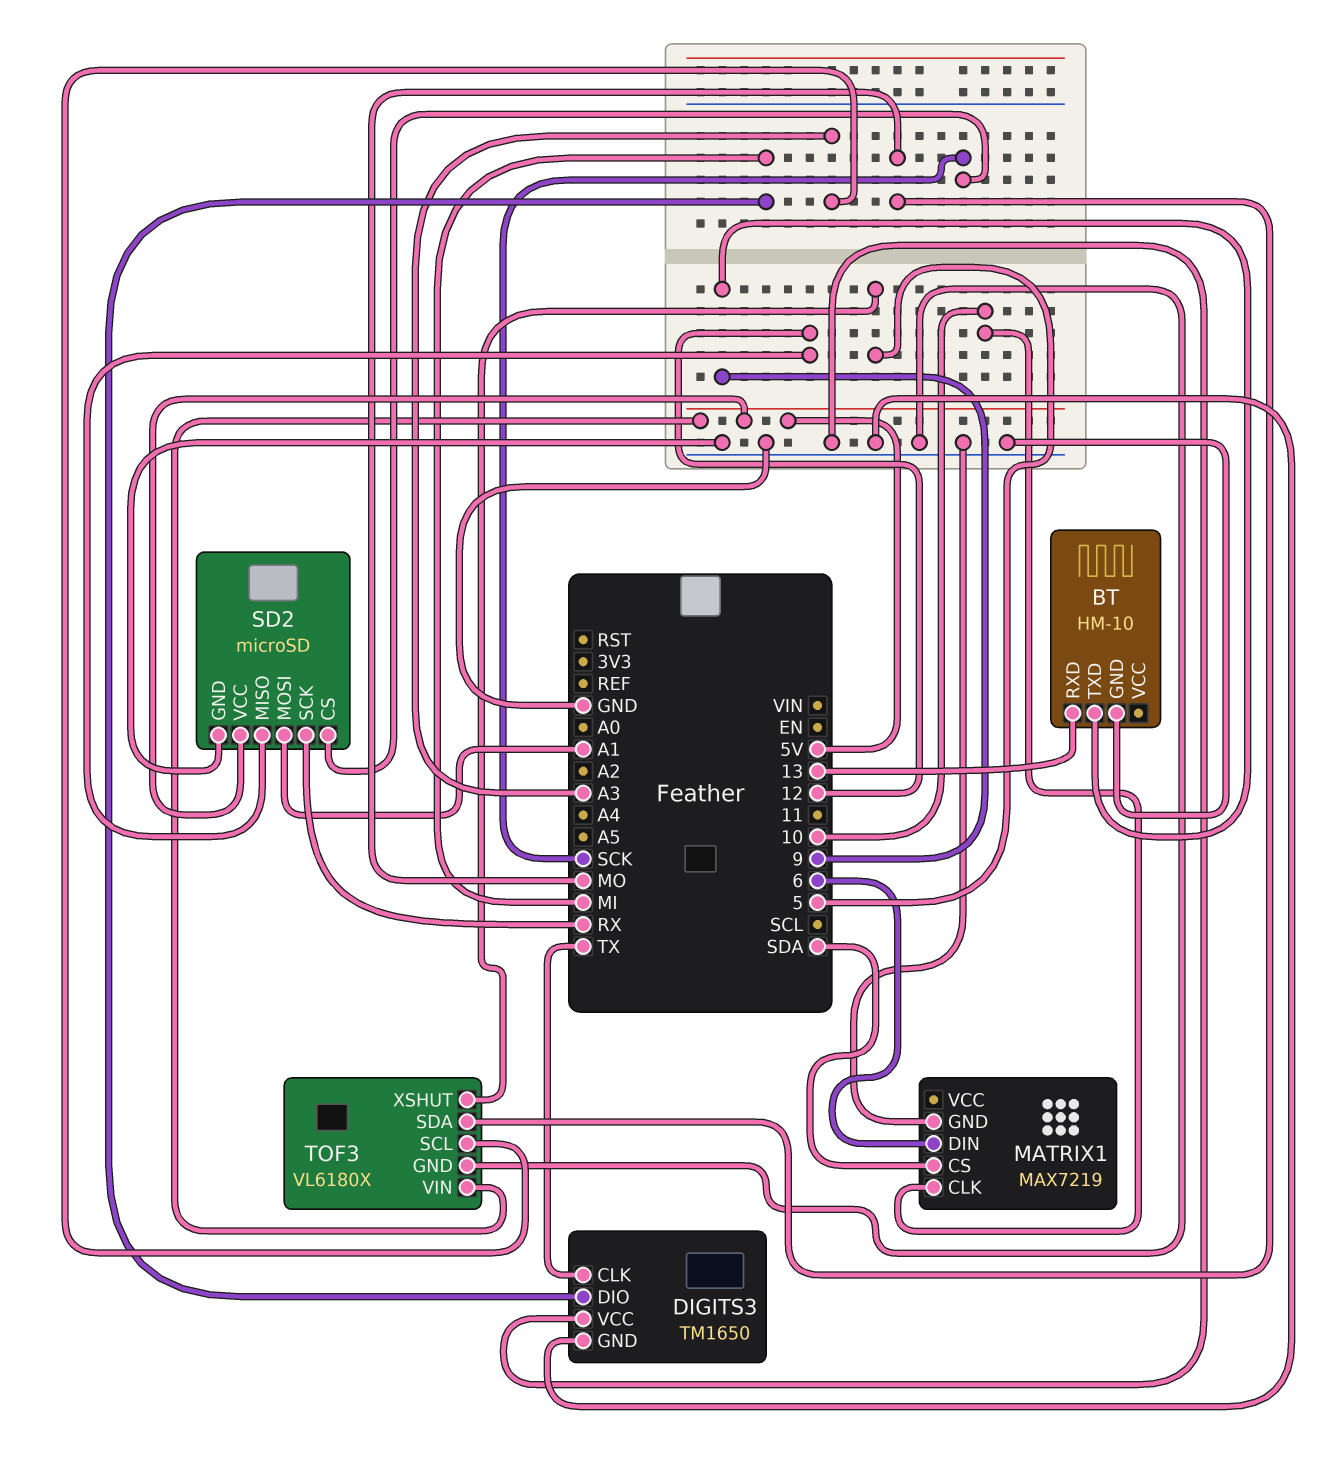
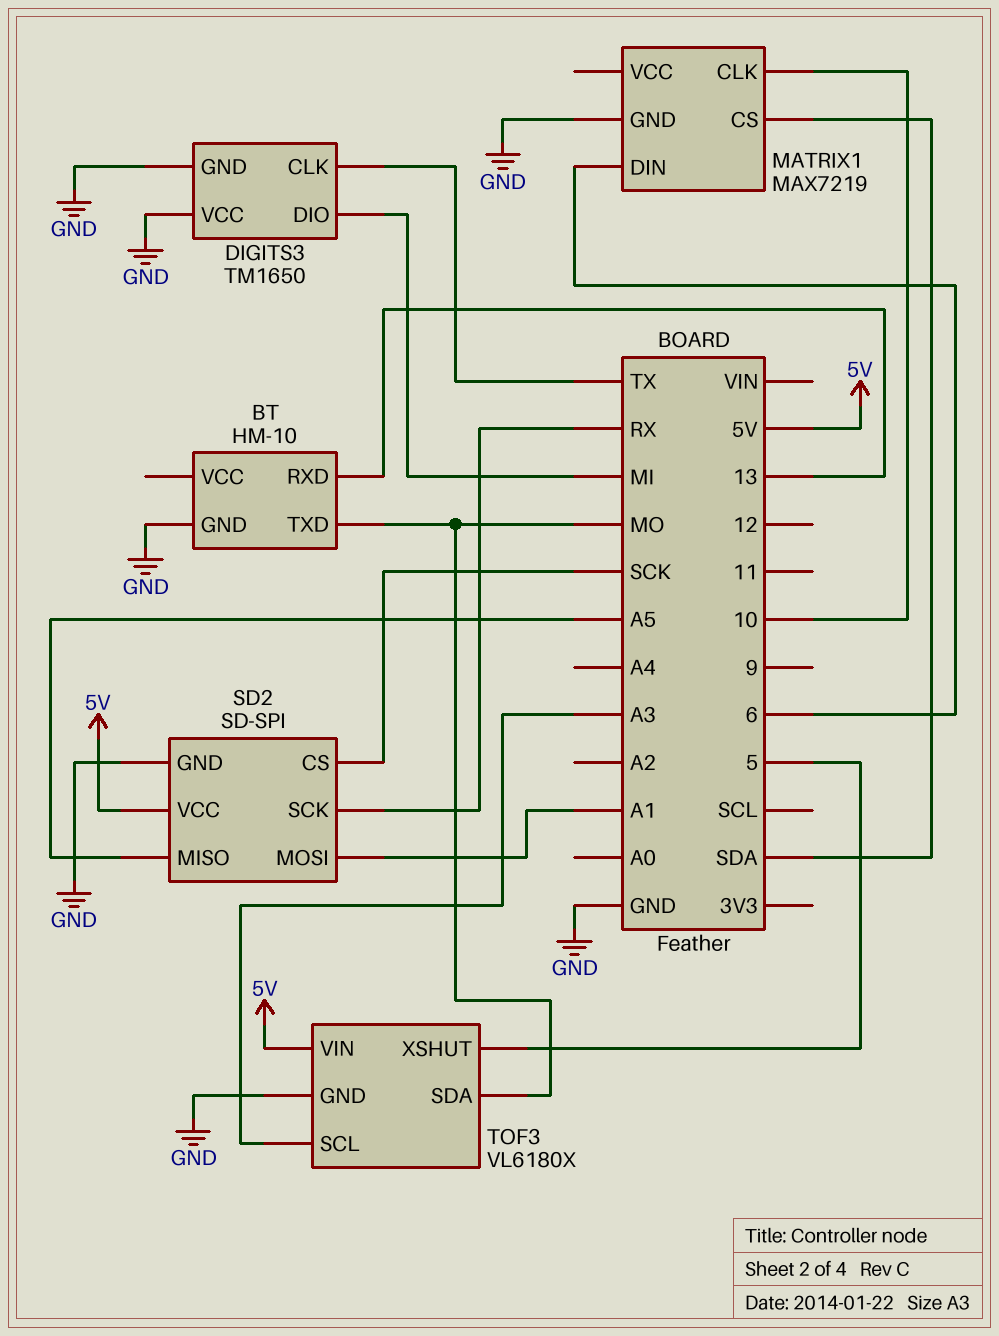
BT pin TXD: 9 -> MO
SD2: microSD -> SD-SPI
SD2 pin MISO: 12 -> A5

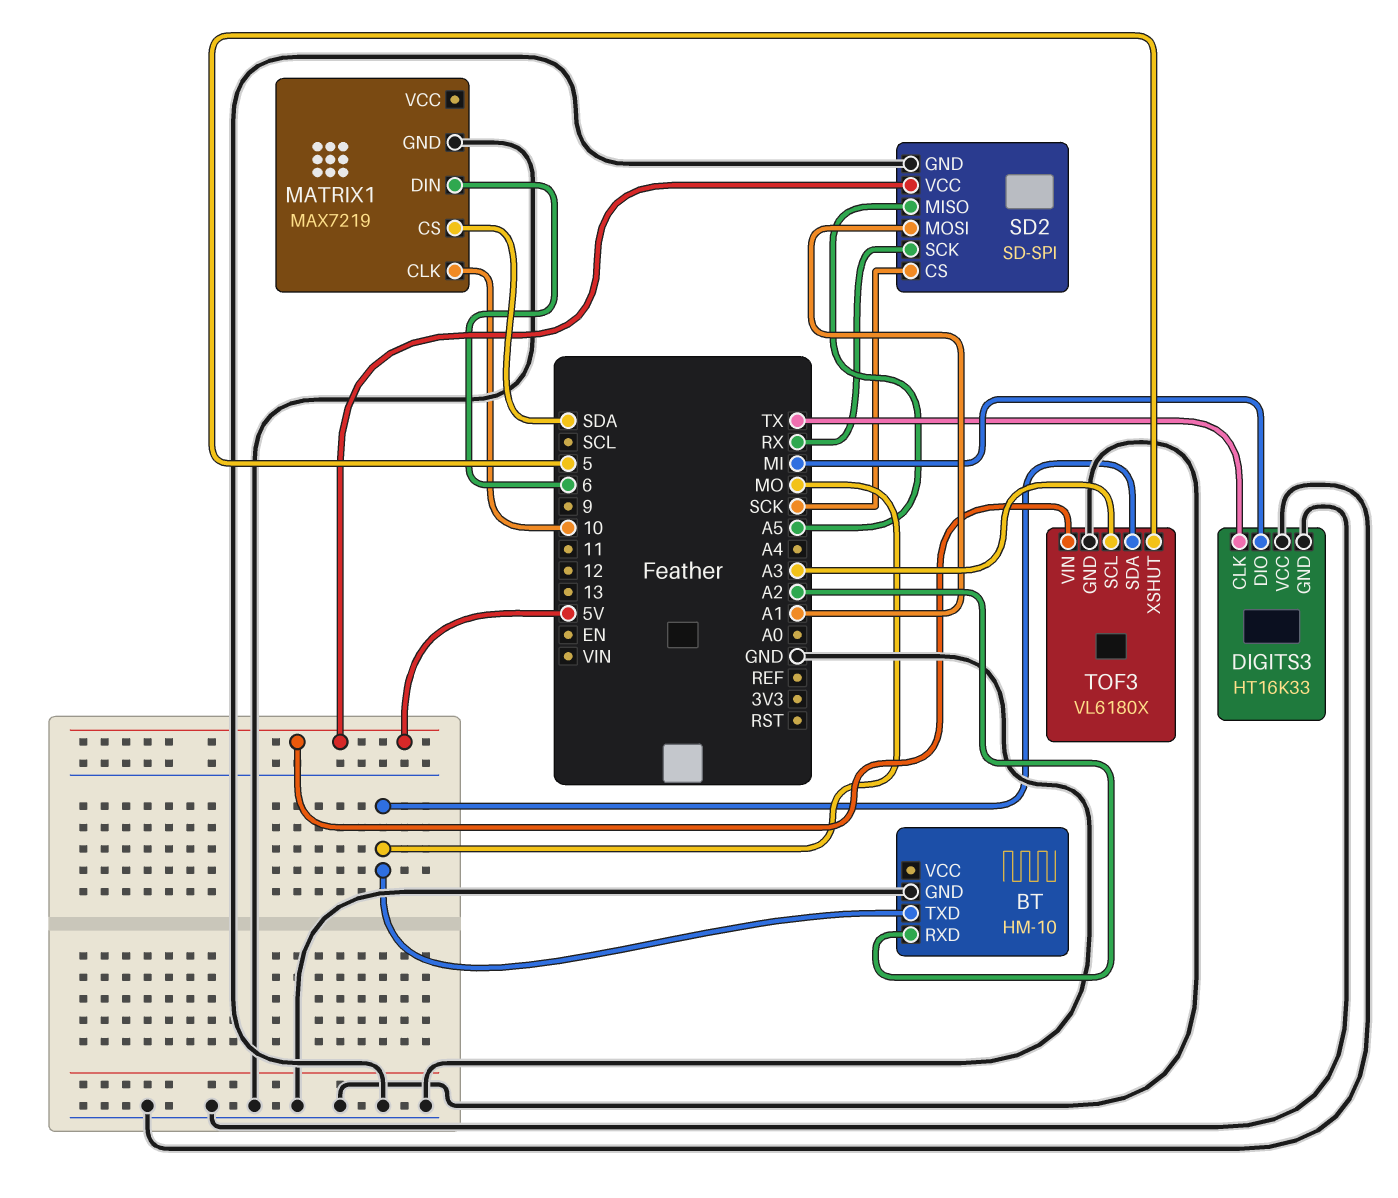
BT pin RXD: 13 -> A2
DIGITS3: TM1650 -> HT16K33

